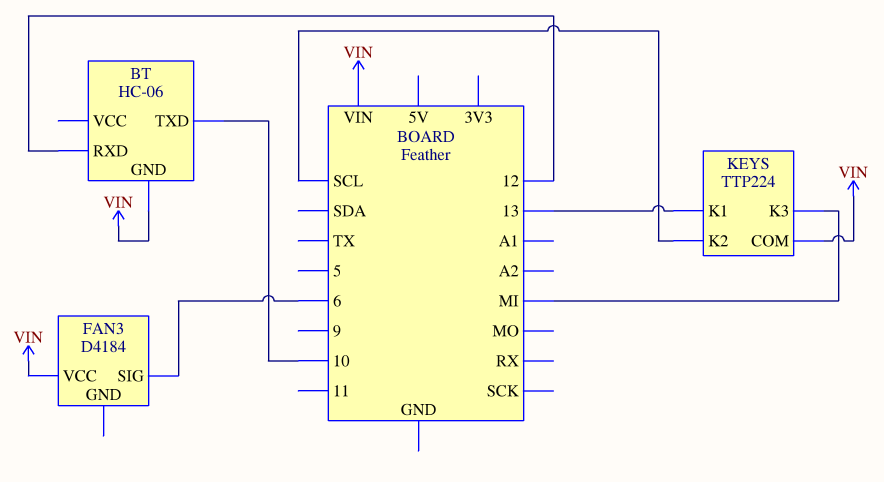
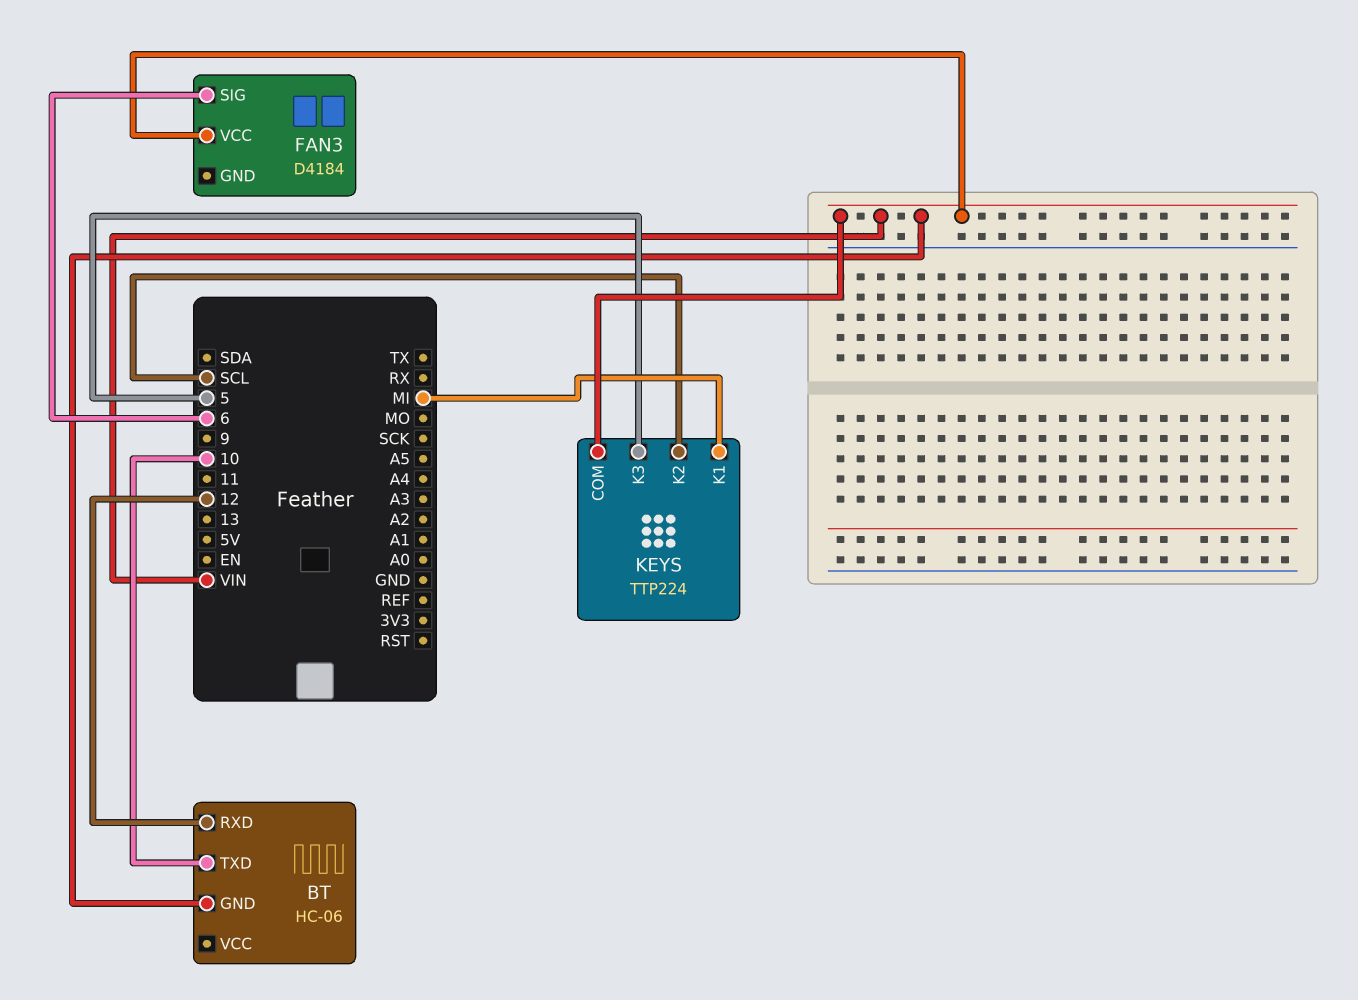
KEYS pin K1: 13 -> MI
KEYS pin K3: MI -> 5

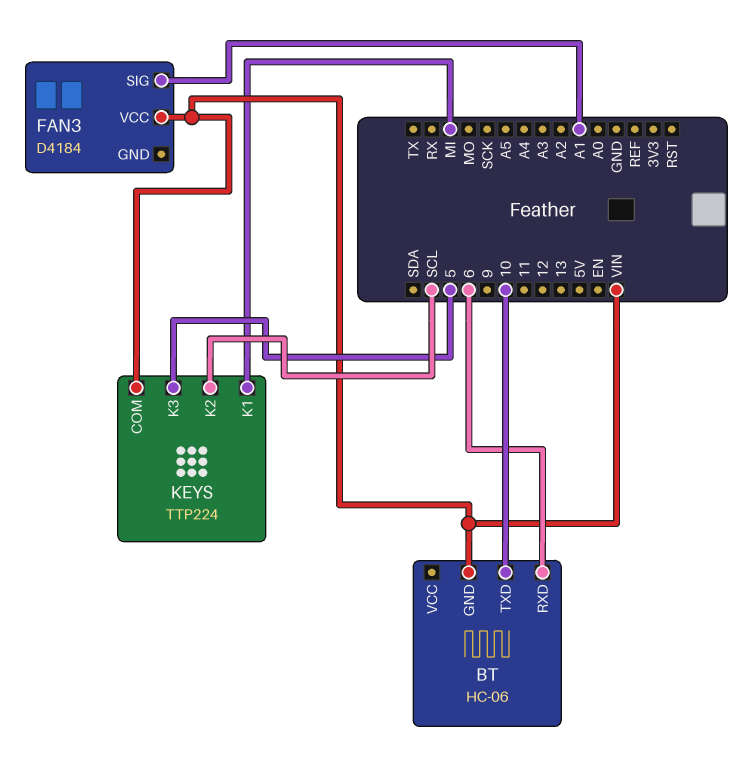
BT pin RXD: 12 -> 6
FAN3 pin SIG: 6 -> A1

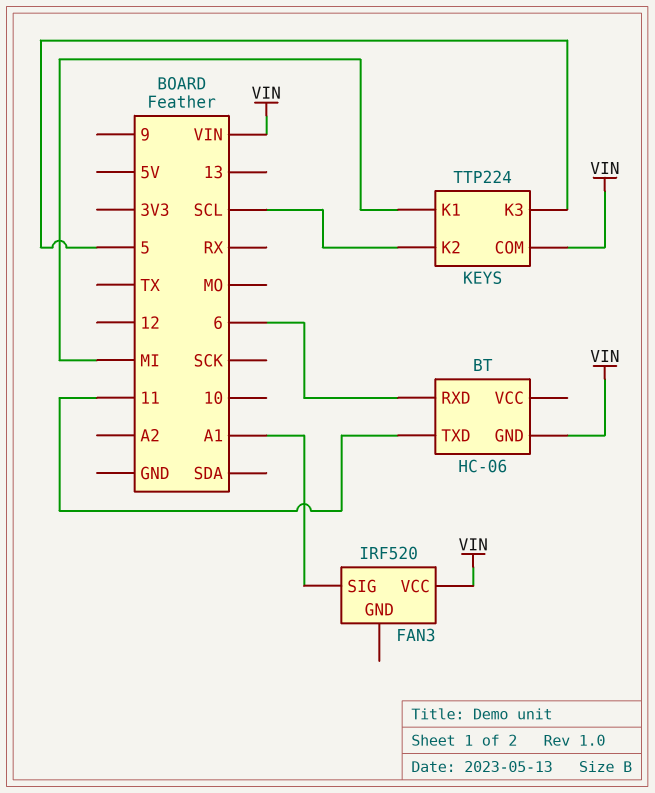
BT pin TXD: 10 -> 11
FAN3: D4184 -> IRF520

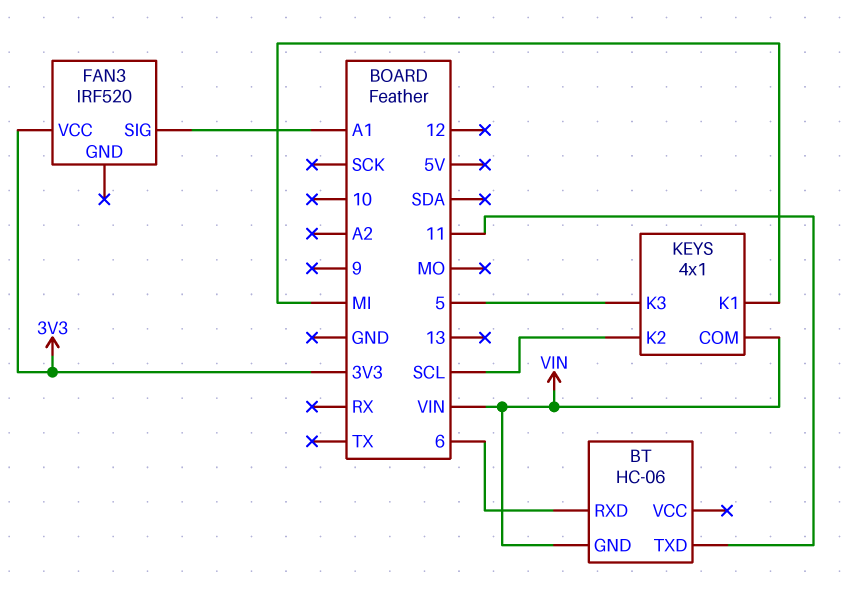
FAN3 pin VCC: VIN -> 3V3
KEYS: TTP224 -> 4x1

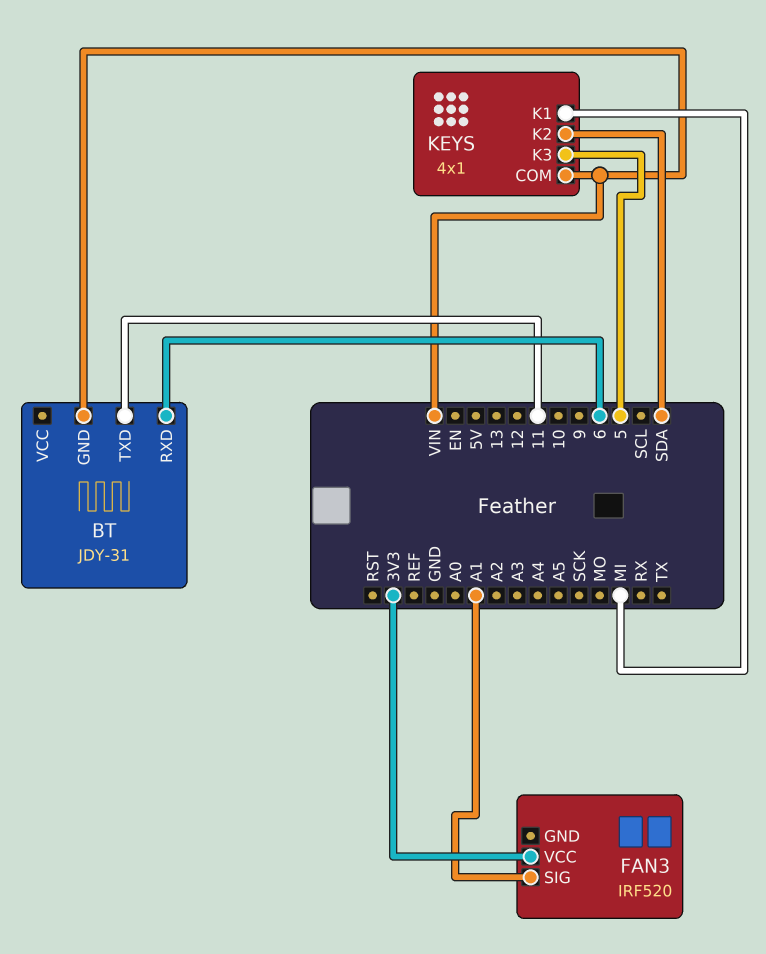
BT: HC-06 -> JDY-31
KEYS pin K2: SCL -> SDA

